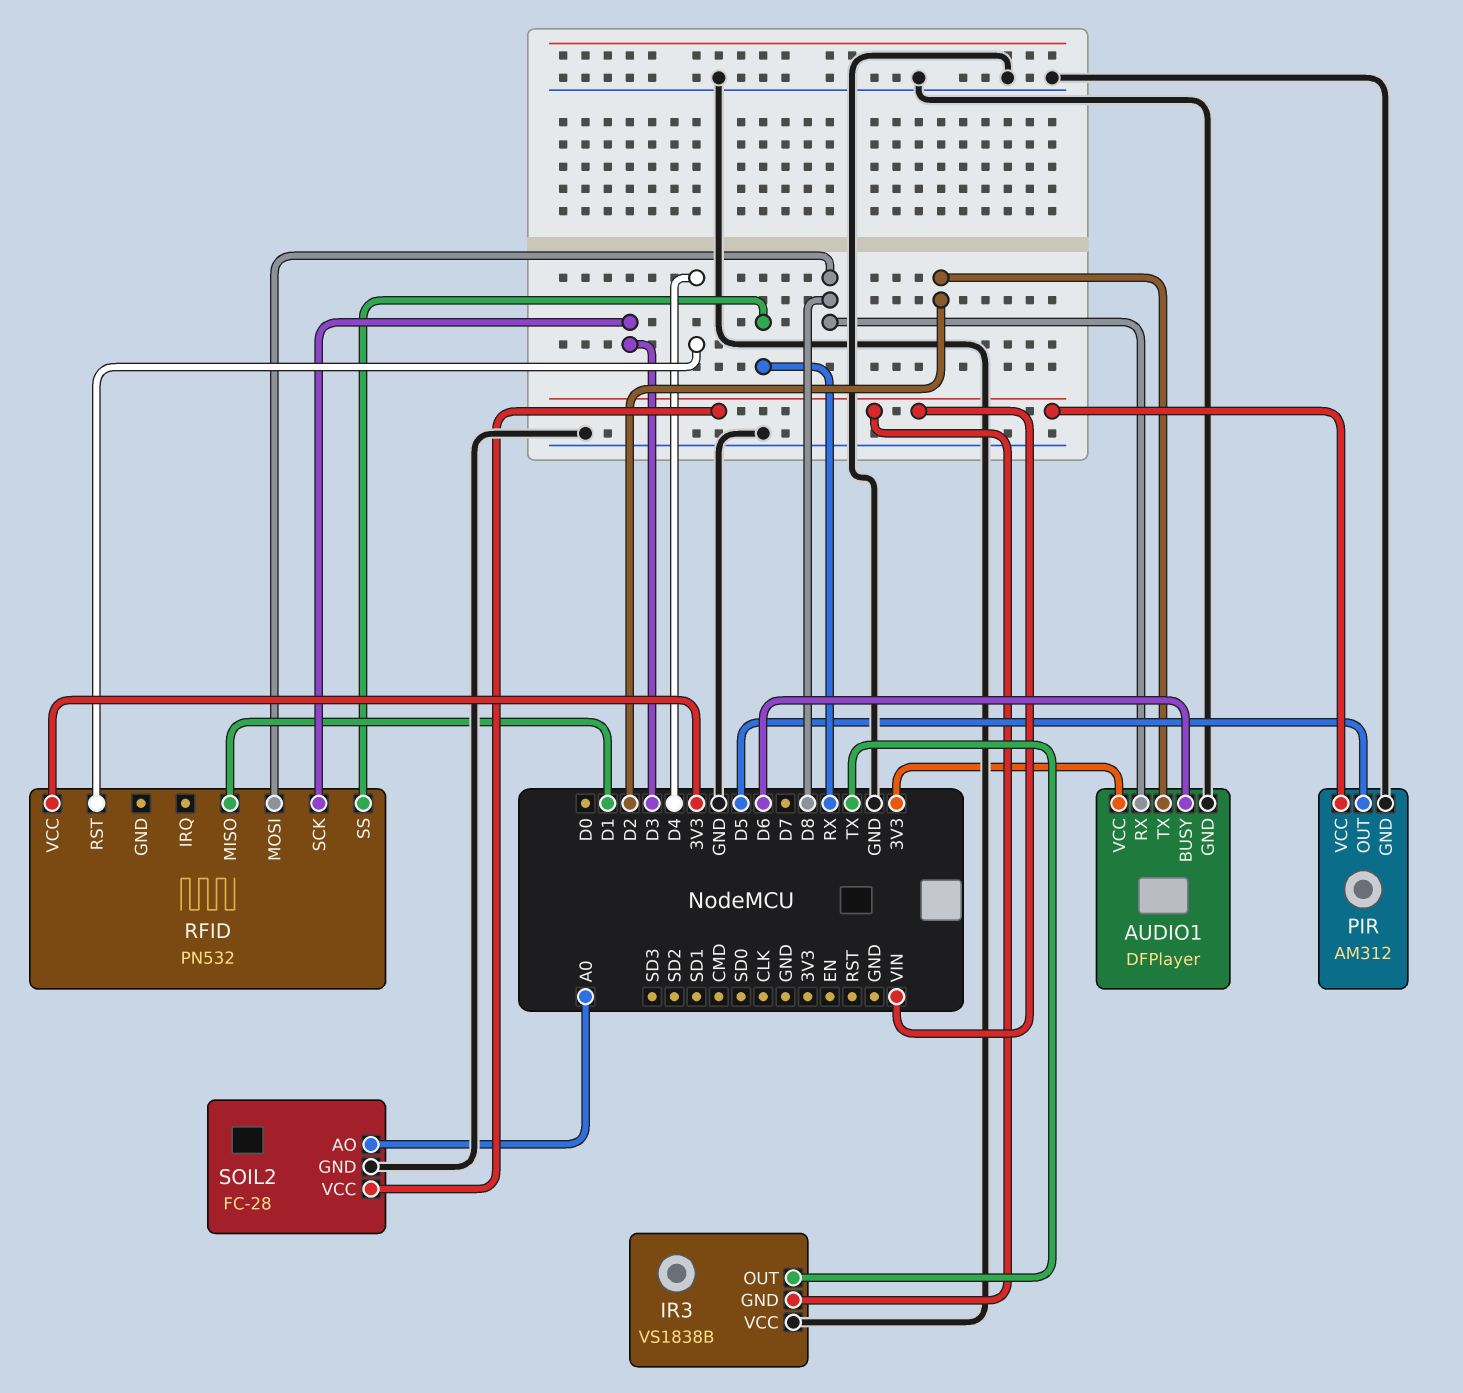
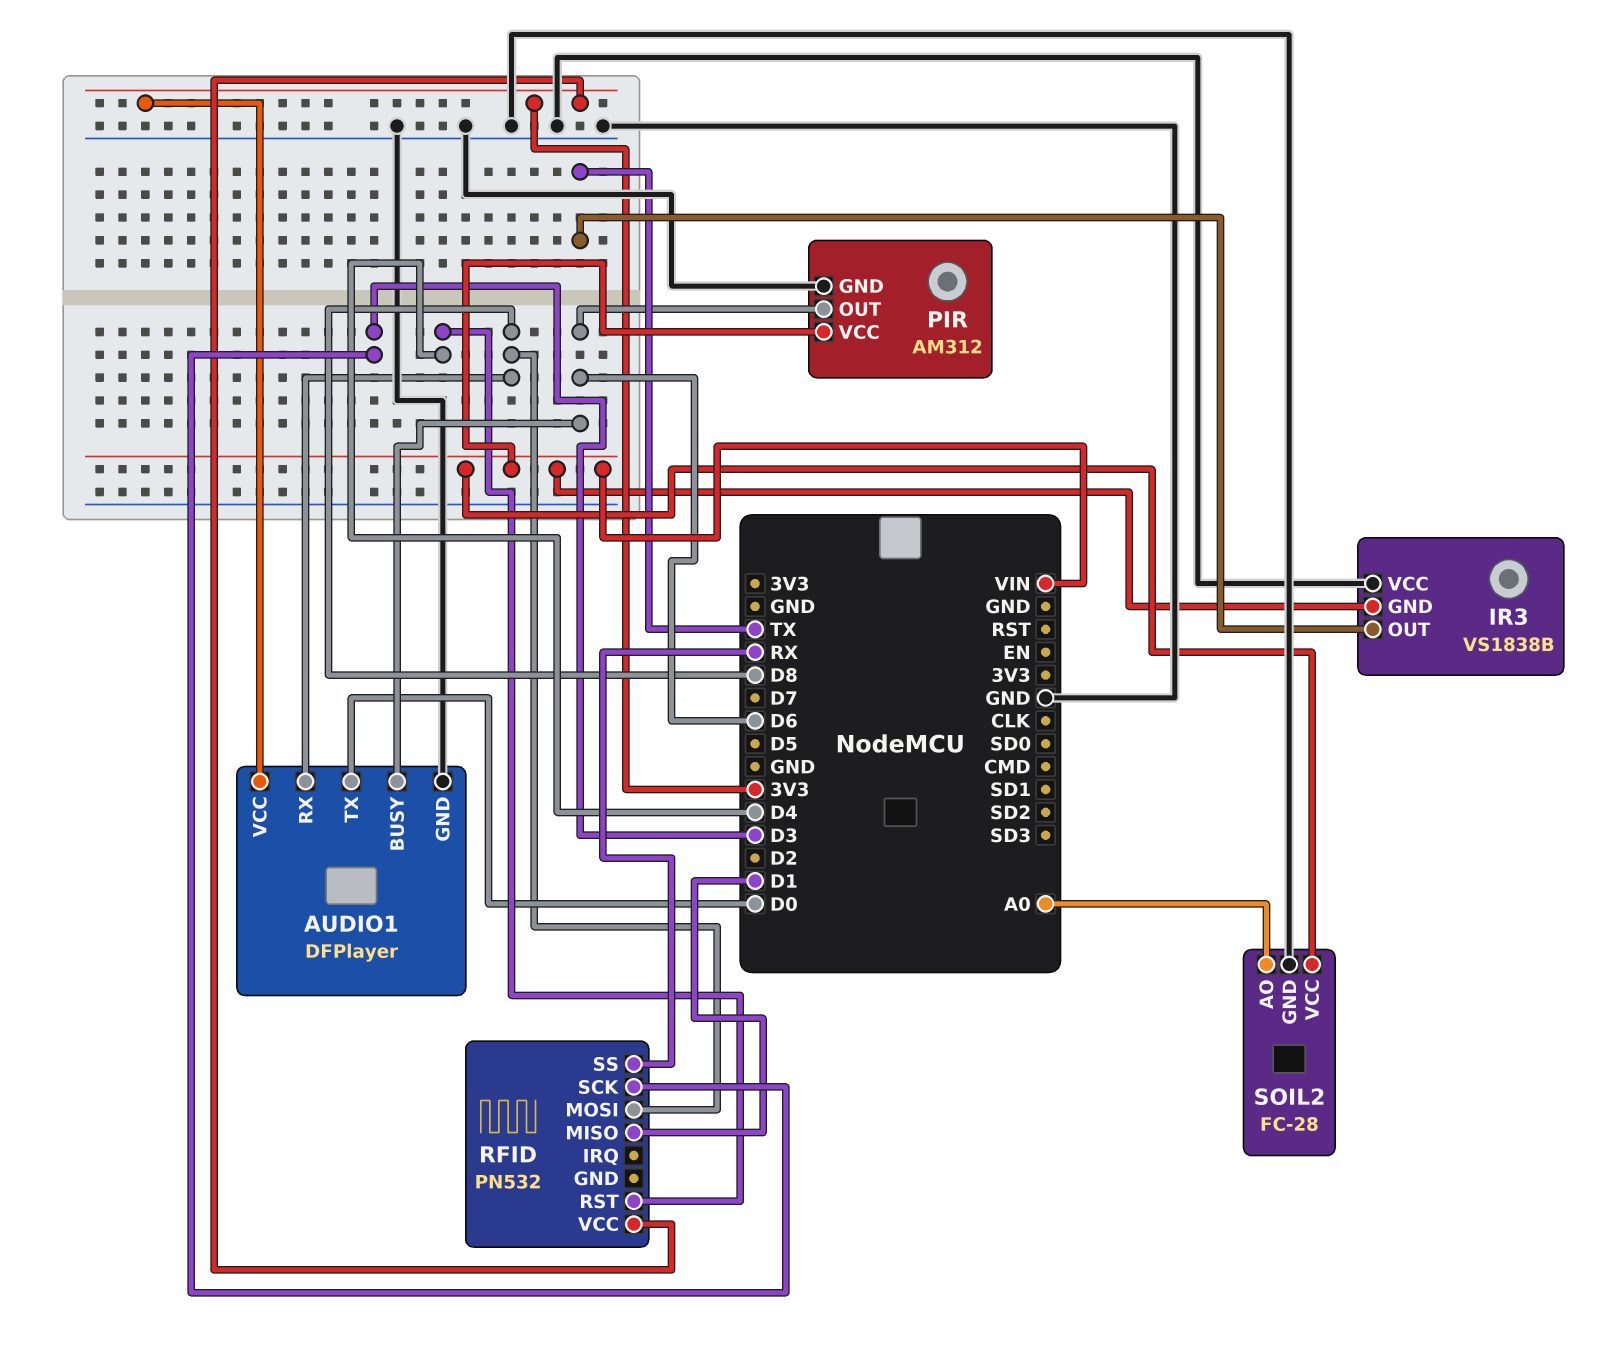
AUDIO1 pin TX: D2 -> D0
PIR pin OUT: D5 -> D6

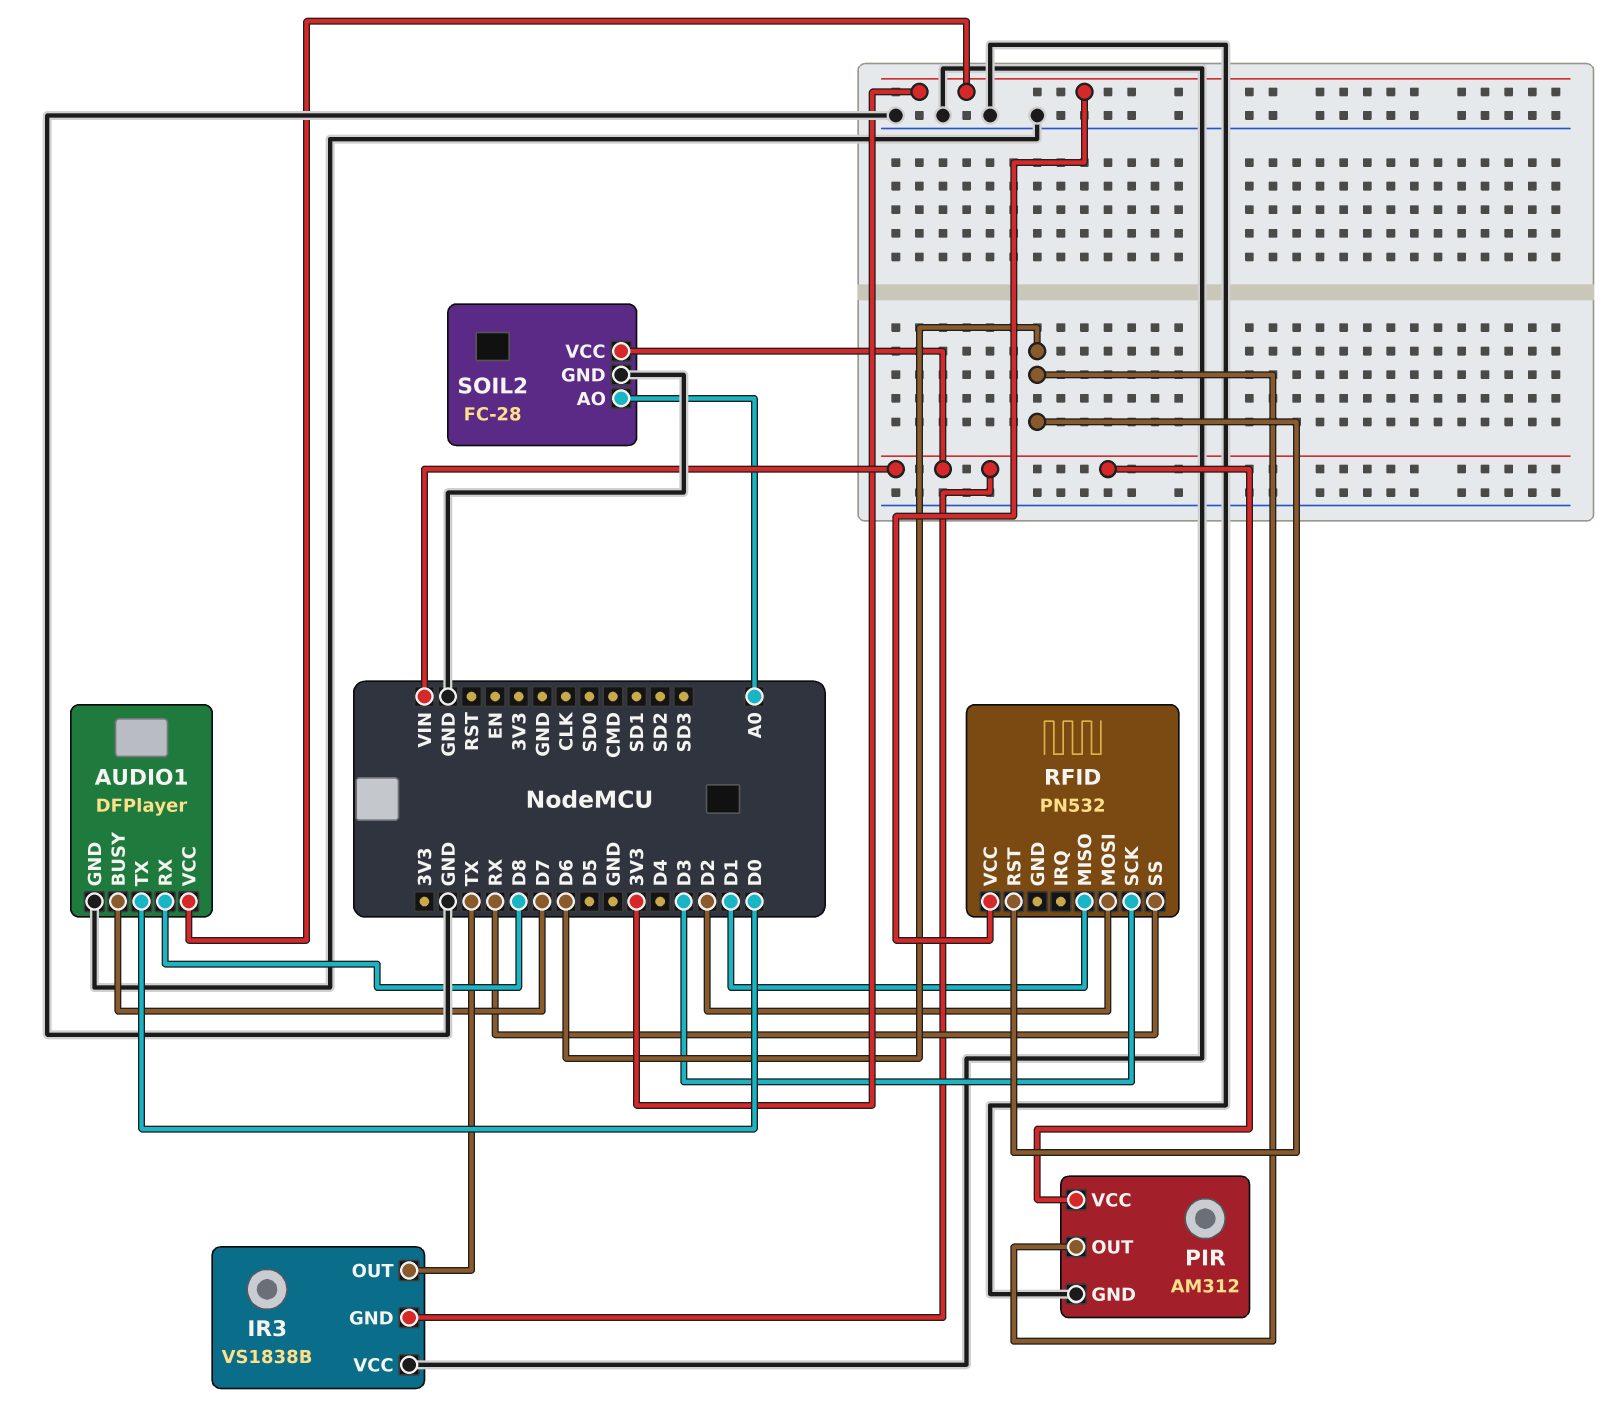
AUDIO1 pin BUSY: D6 -> D7
RFID pin MOSI: D8 -> D2
RFID pin RST: D4 -> D6

